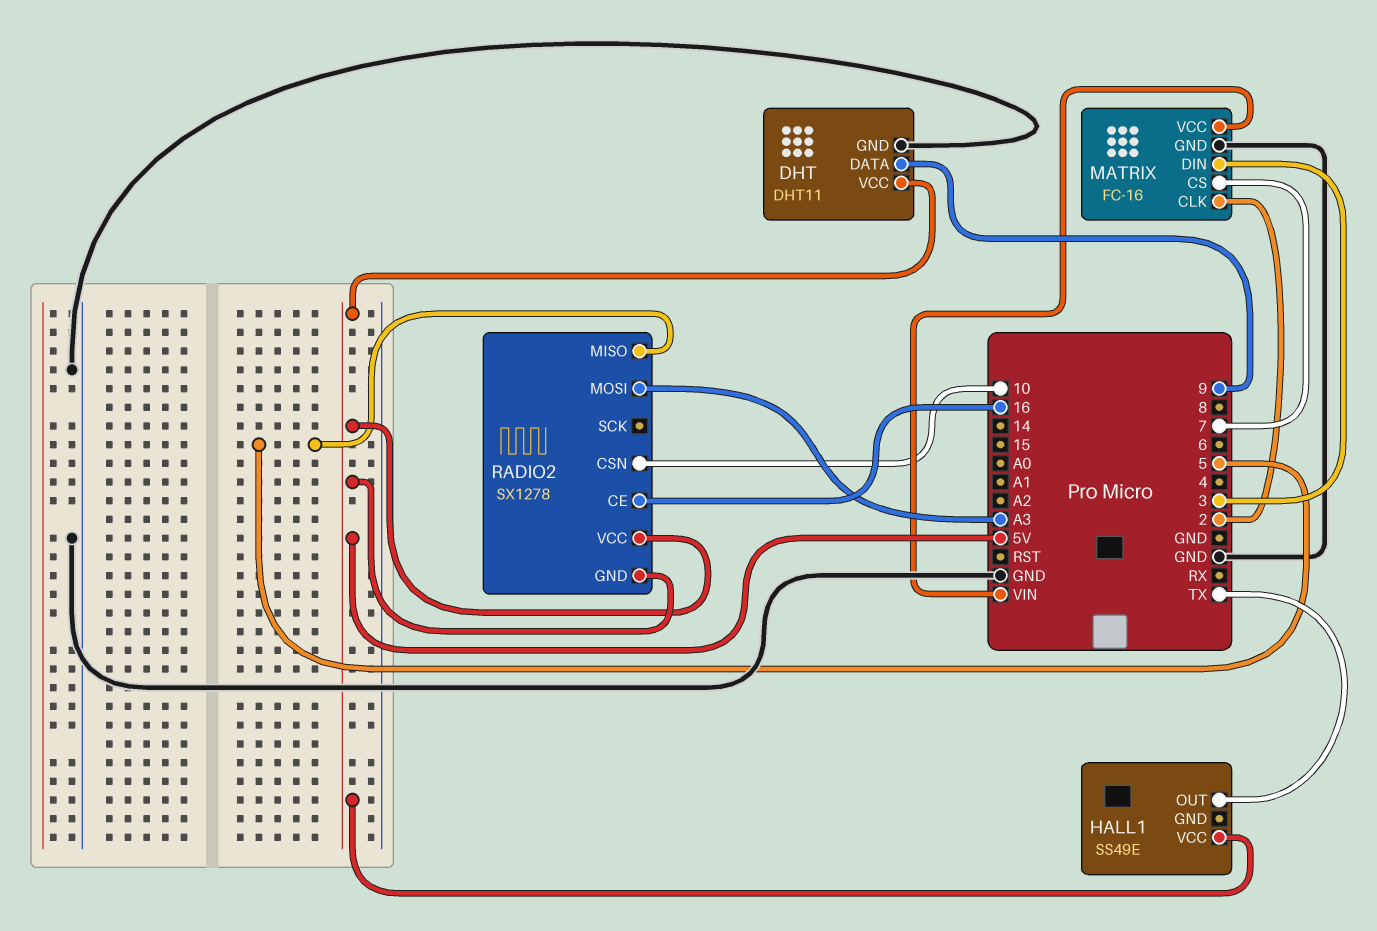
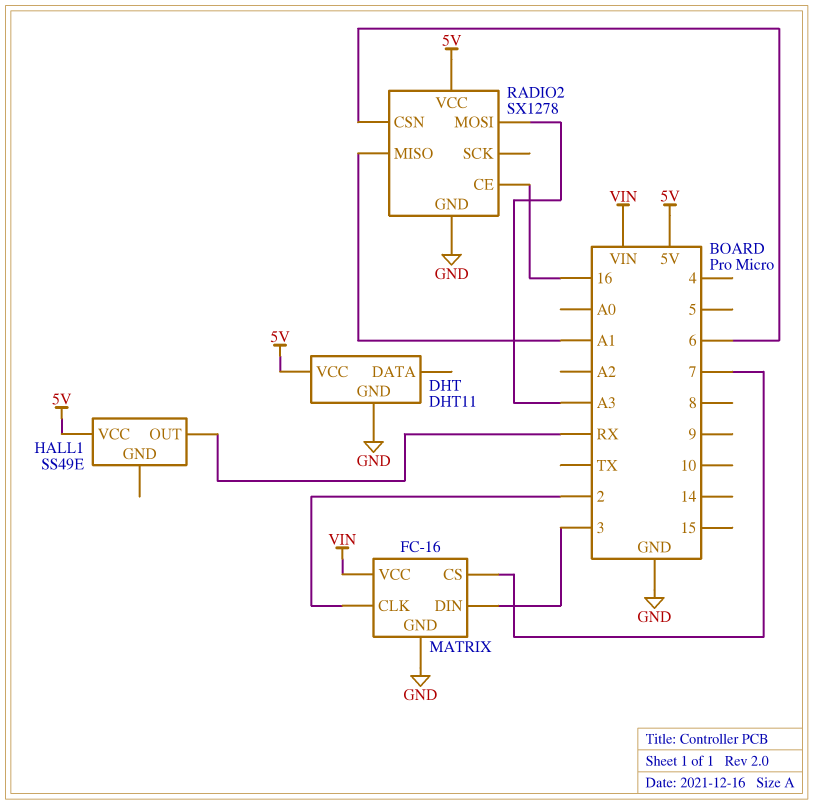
DHT pin DATA: 9 -> none
HALL1 pin OUT: TX -> RX
RADIO2 pin CSN: 10 -> 6
RADIO2 pin GND: 5V -> GND
RADIO2 pin MISO: 5 -> A1

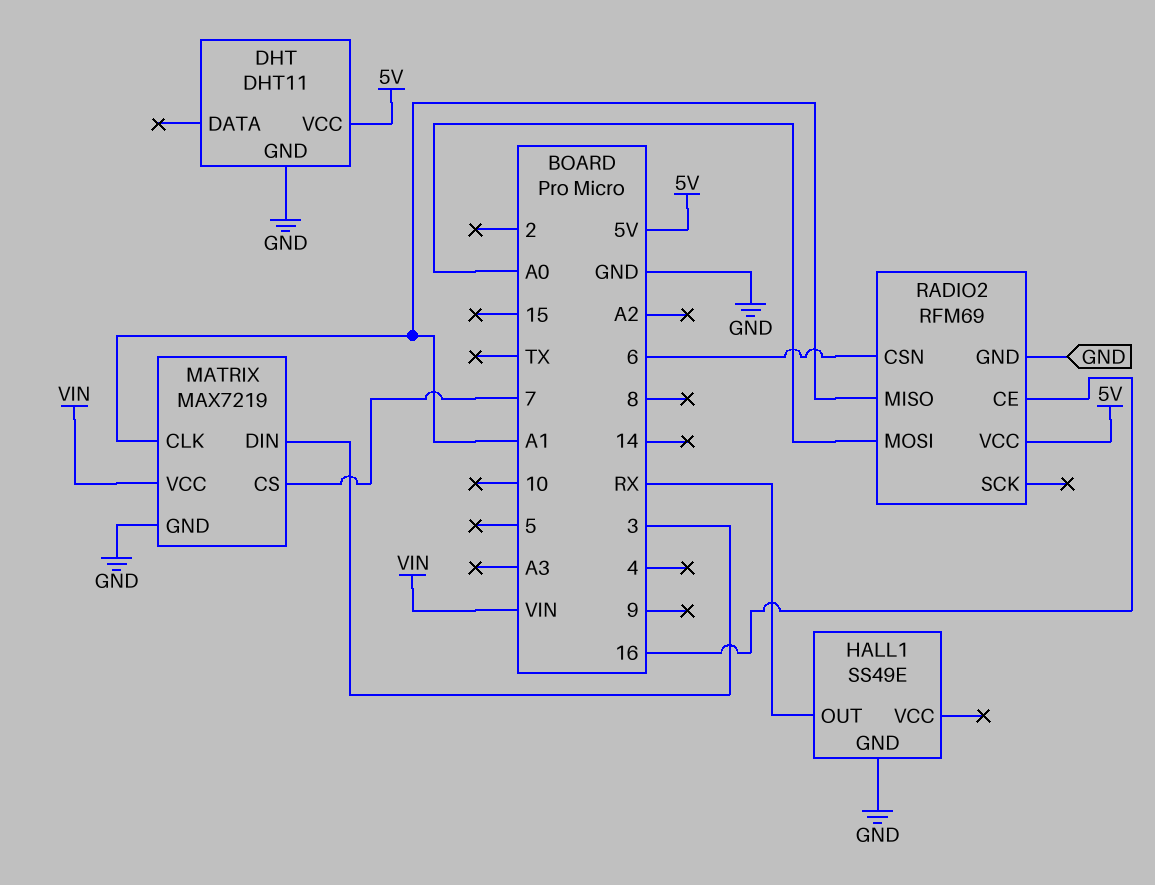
HALL1 pin GND: none -> GND
HALL1 pin VCC: 5V -> none
MATRIX: FC-16 -> MAX7219
MATRIX pin CLK: 2 -> A1
RADIO2: SX1278 -> RFM69
RADIO2 pin MOSI: A3 -> A0

